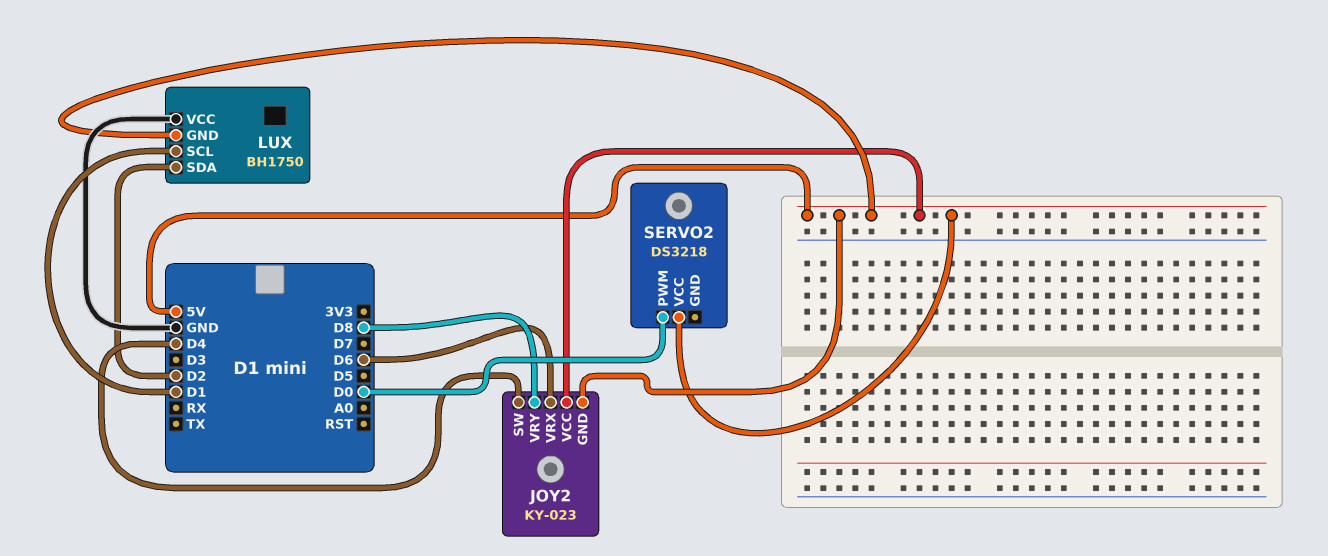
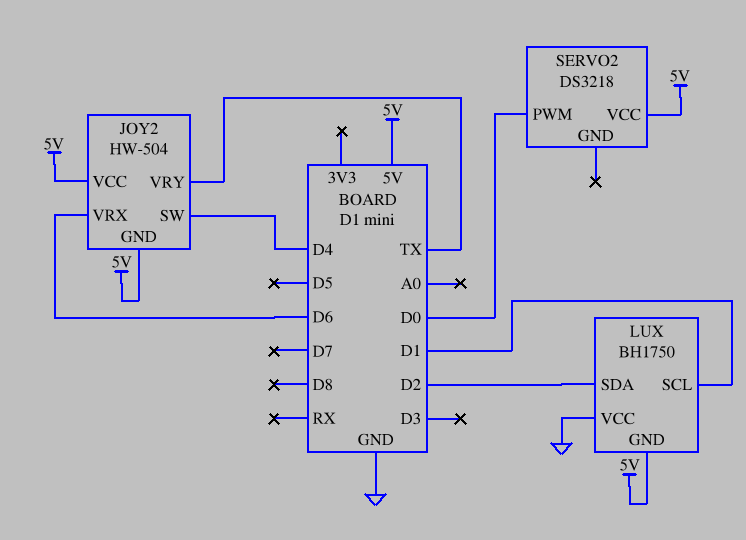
JOY2: KY-023 -> HW-504
JOY2 pin VRY: D8 -> TX

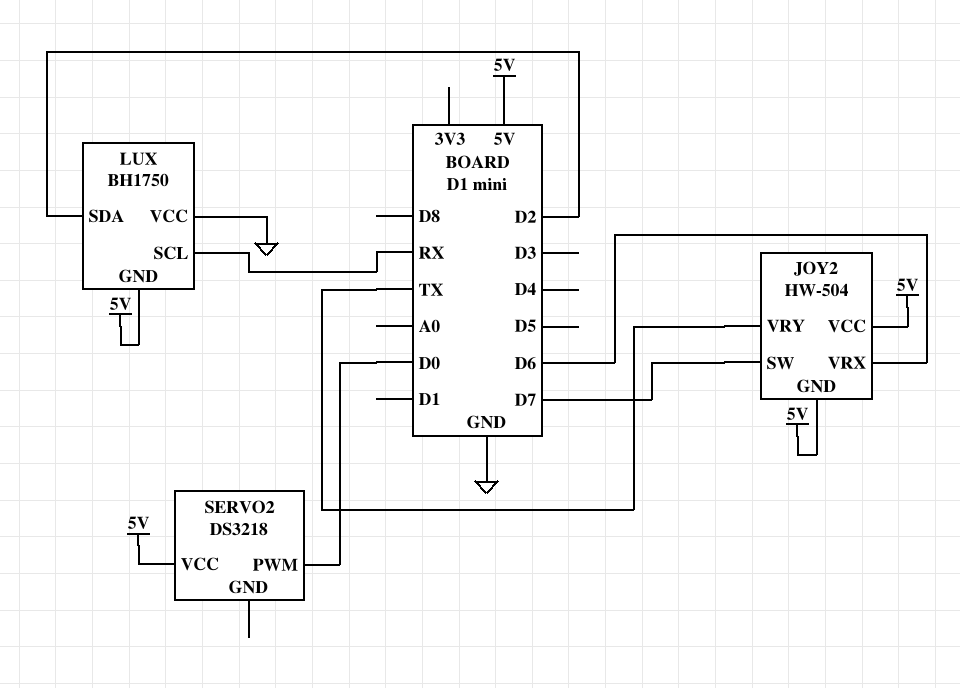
JOY2 pin SW: D4 -> D7
LUX pin SCL: D1 -> RX

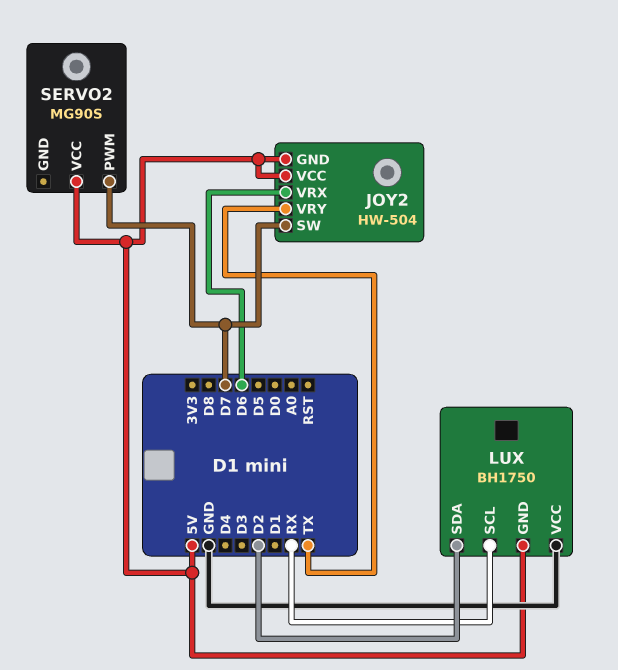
SERVO2: DS3218 -> MG90S
SERVO2 pin PWM: D0 -> D7

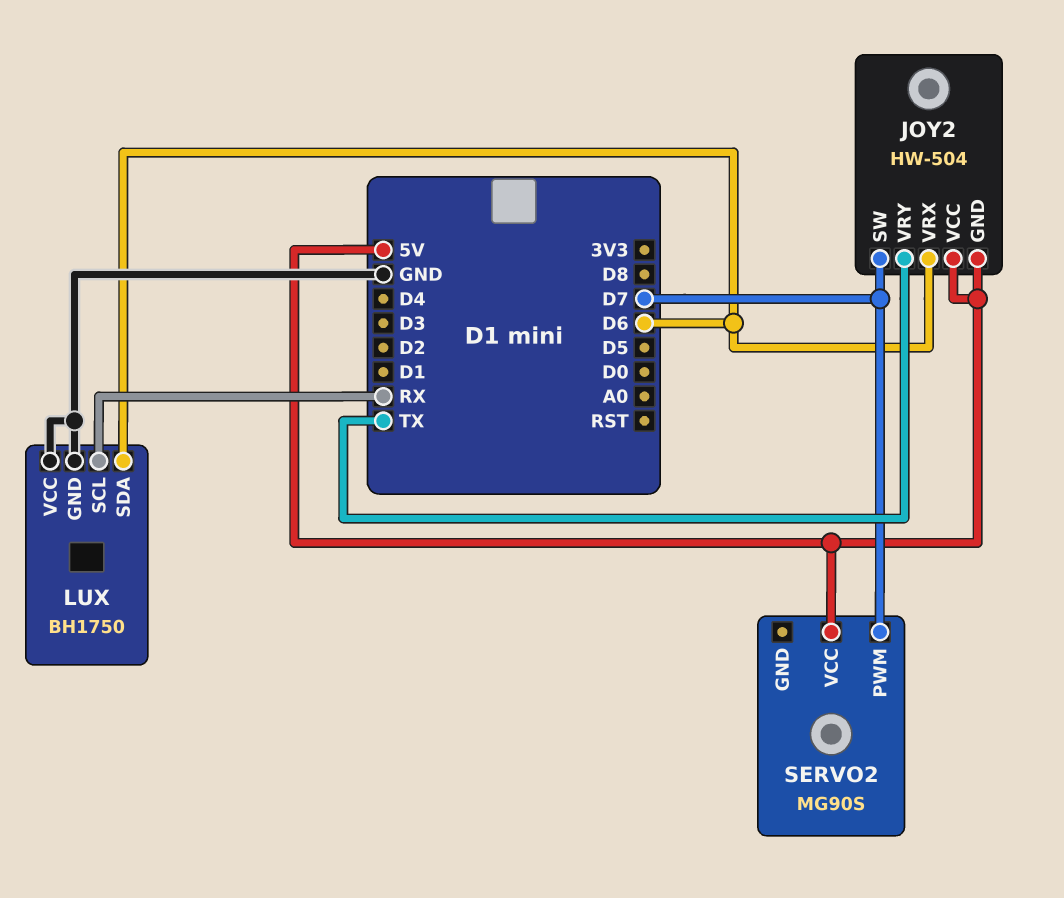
LUX pin GND: 5V -> GND
LUX pin SDA: D2 -> D6

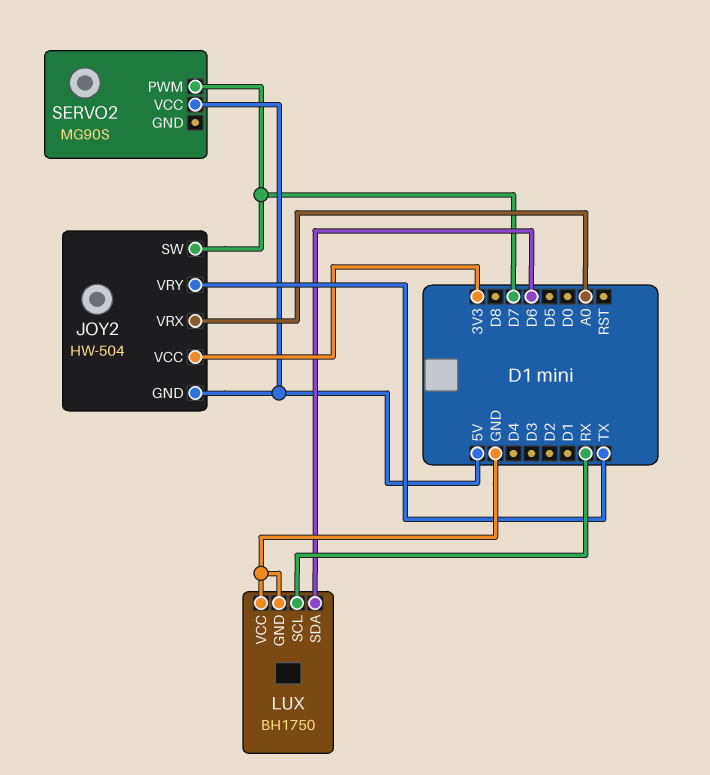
JOY2 pin VCC: 5V -> 3V3
JOY2 pin VRX: D6 -> A0

